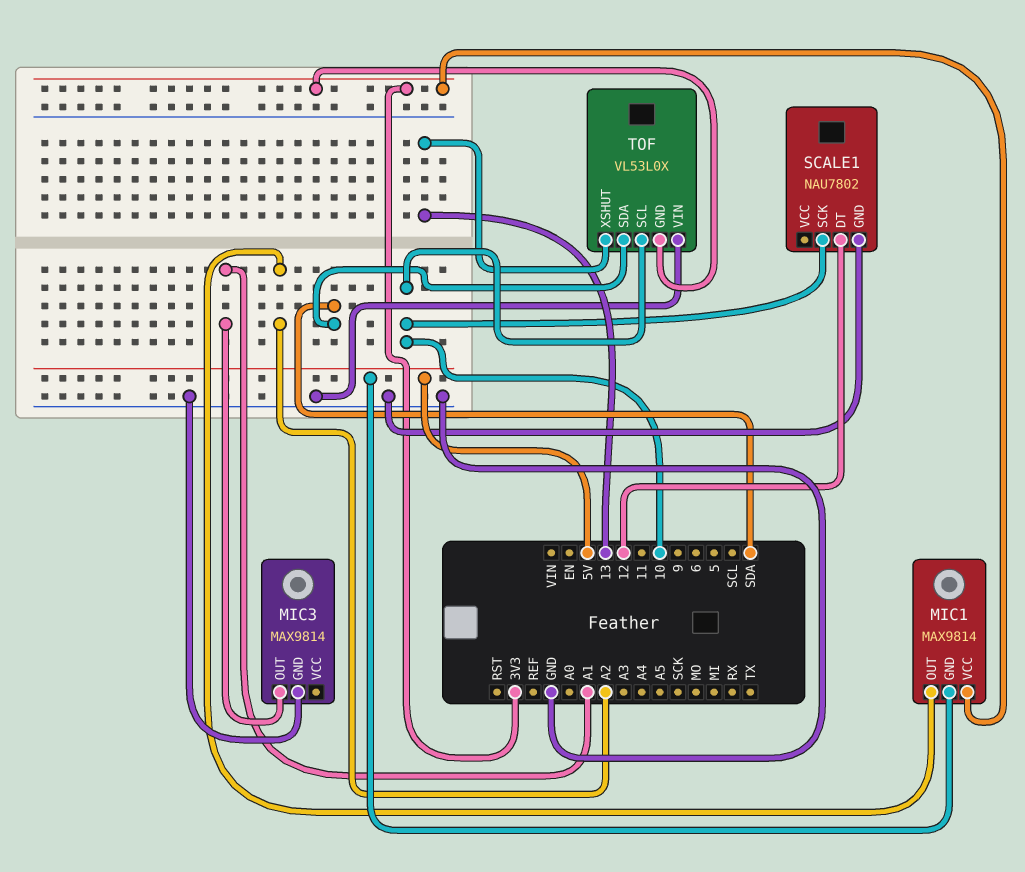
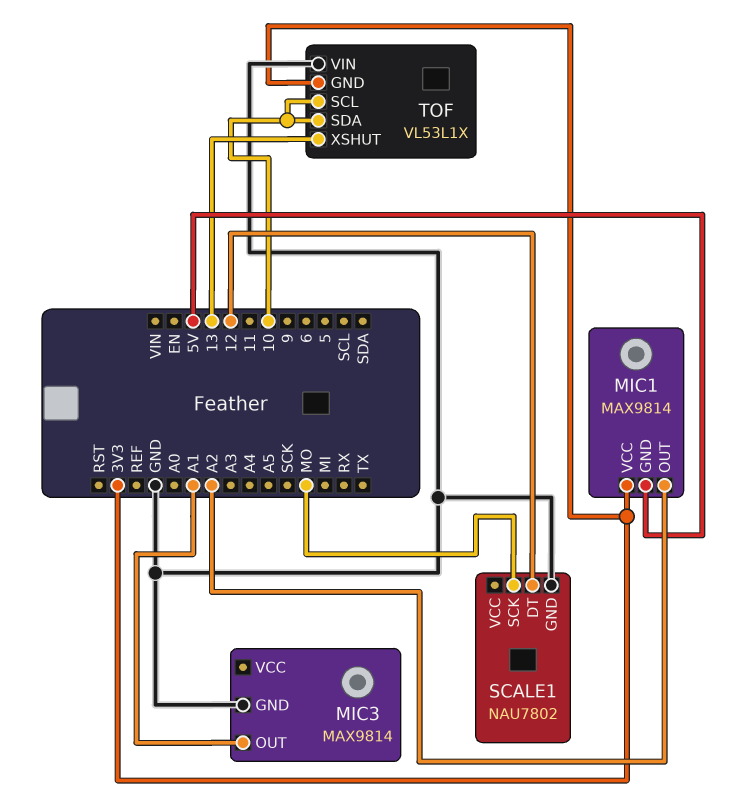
SCALE1 pin SCK: 10 -> MO
TOF: VL53L0X -> VL53L1X
TOF pin SDA: SDA -> 10

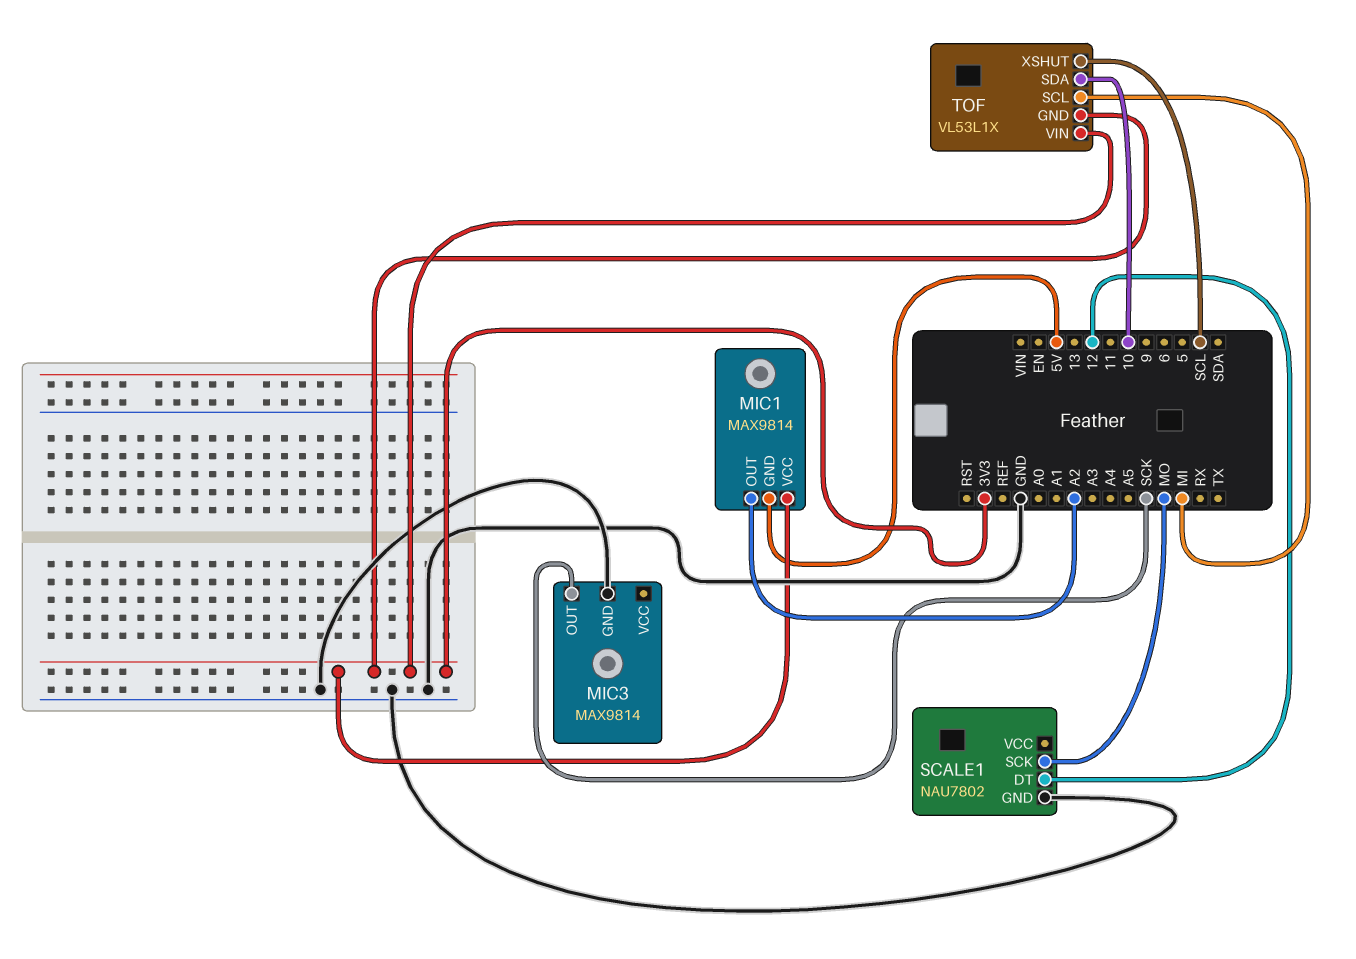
MIC3 pin OUT: A1 -> SCK
TOF pin SCL: 10 -> MI
TOF pin VIN: GND -> 3V3
TOF pin XSHUT: 13 -> SCL

